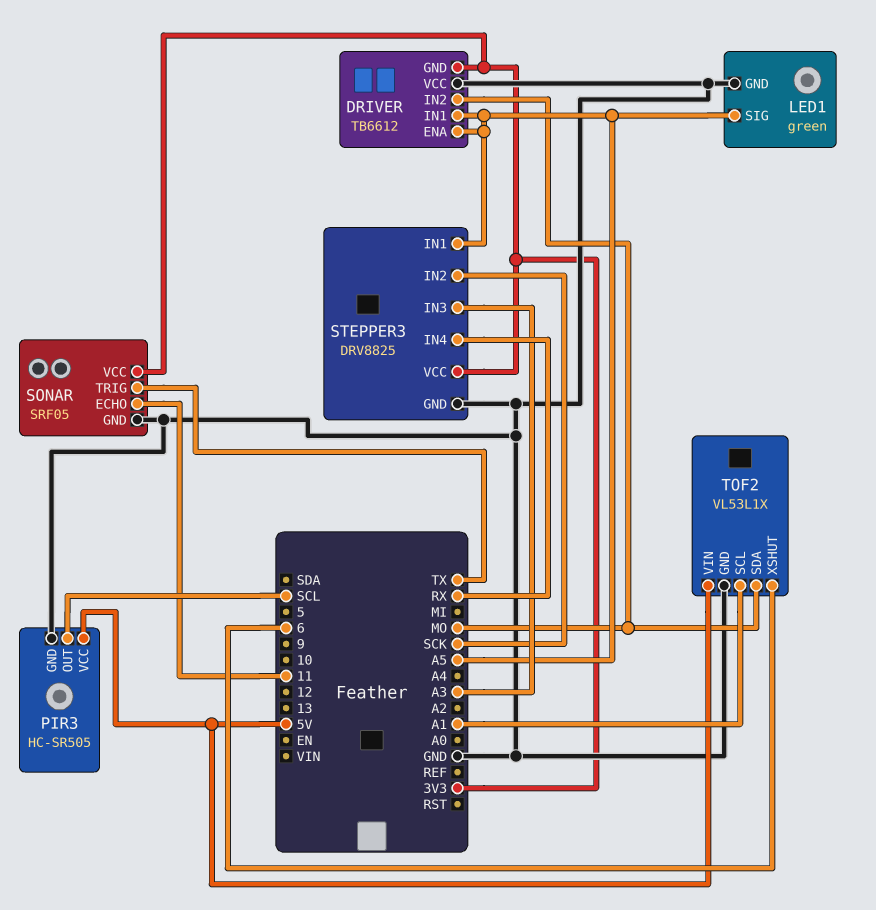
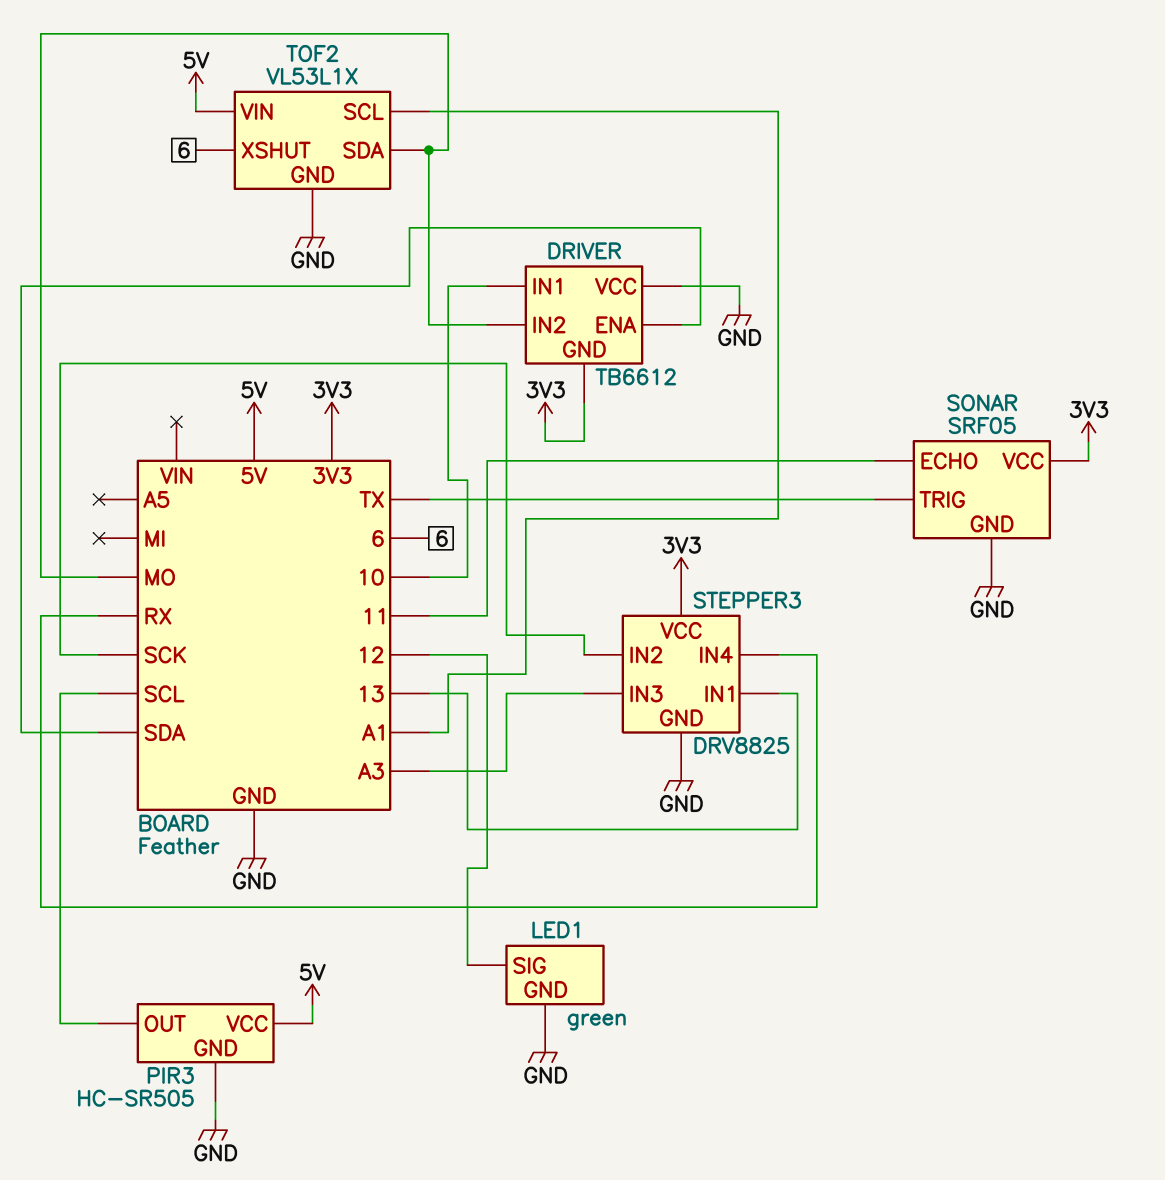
DRIVER pin ENA: A5 -> SDA
DRIVER pin IN1: A5 -> 10
LED1 pin SIG: A5 -> 12
STEPPER3 pin IN1: A5 -> 13

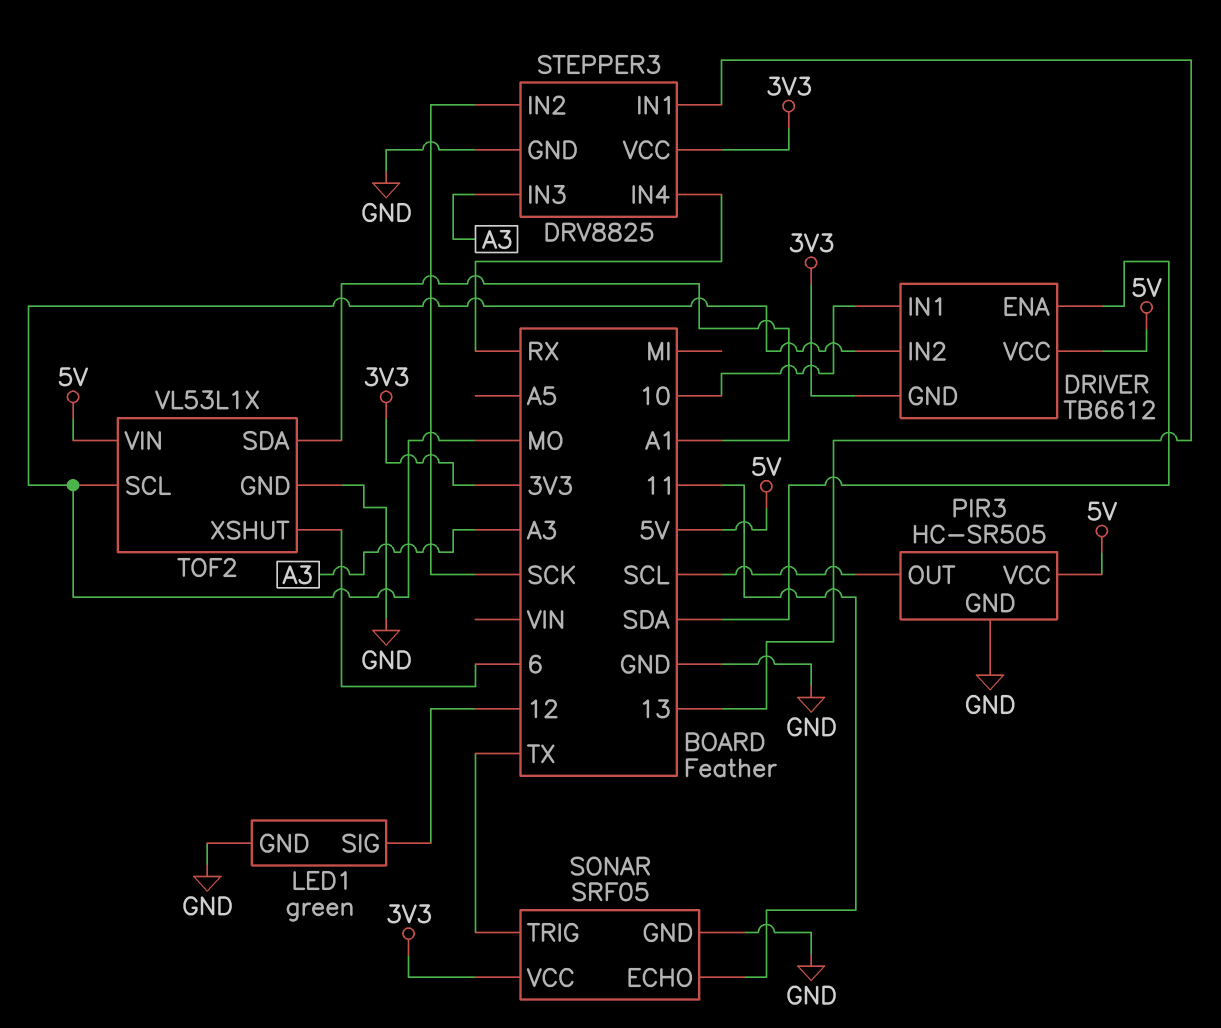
DRIVER pin VCC: GND -> 5V
TOF2 pin SCL: A1 -> MO
TOF2 pin SDA: MO -> A1

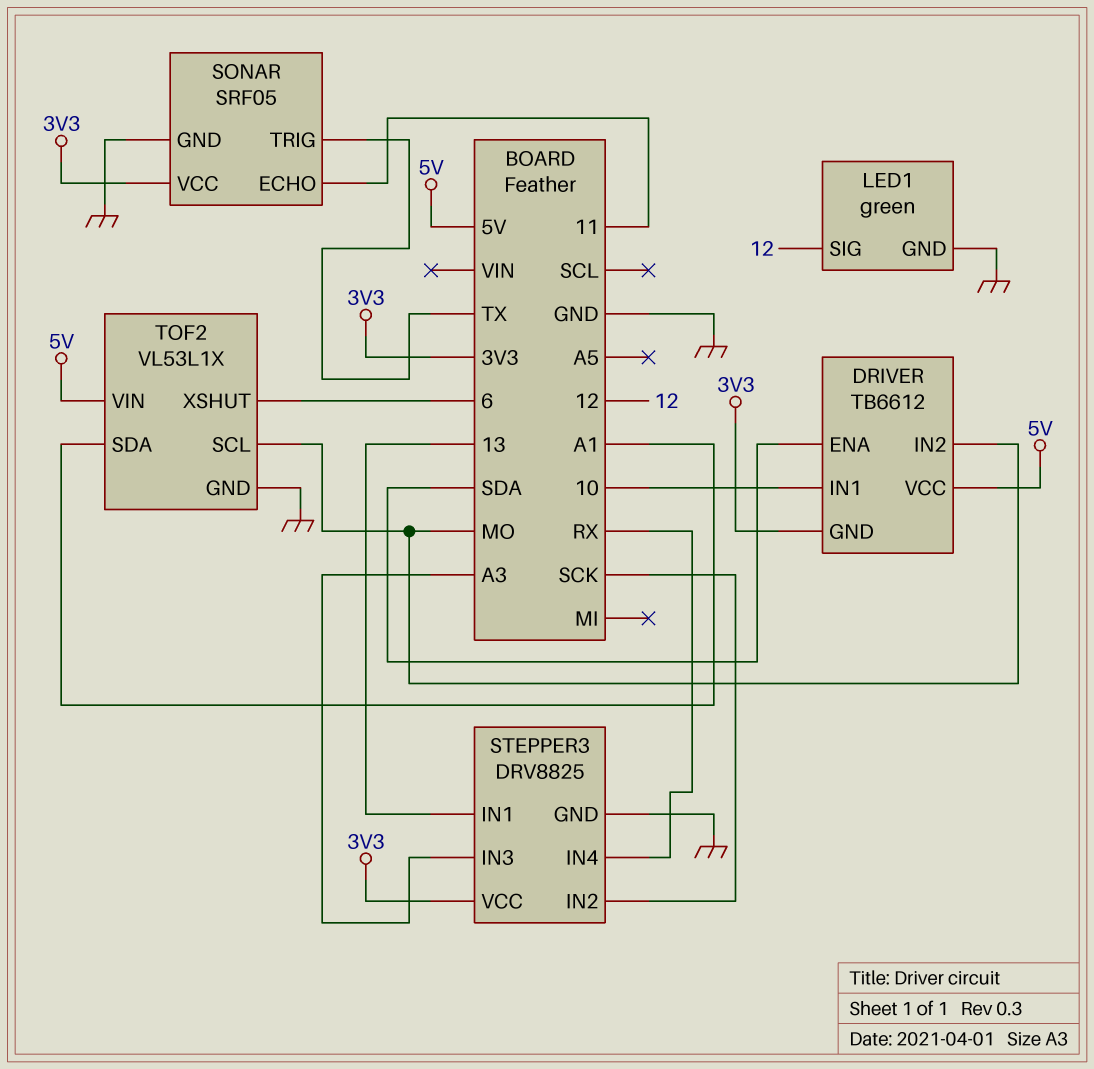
PIR3: HC-SR505 -> none
PIR3 pin GND: GND -> none
PIR3 pin OUT: SCL -> none
PIR3 pin VCC: 5V -> none

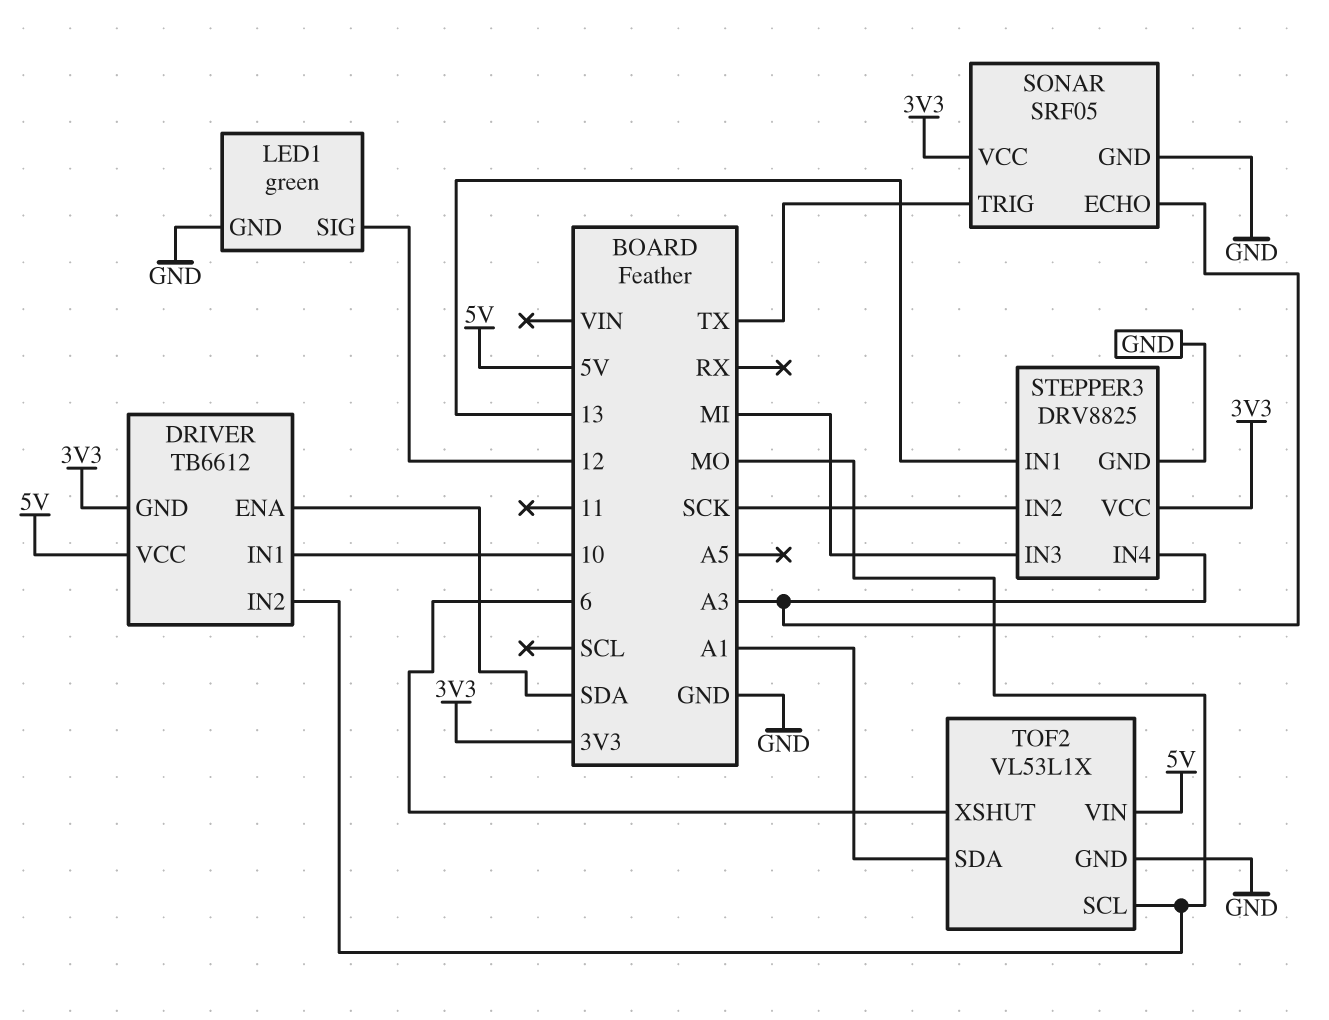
SONAR pin ECHO: 11 -> A3
STEPPER3 pin IN3: A3 -> MI
STEPPER3 pin IN4: RX -> A3

